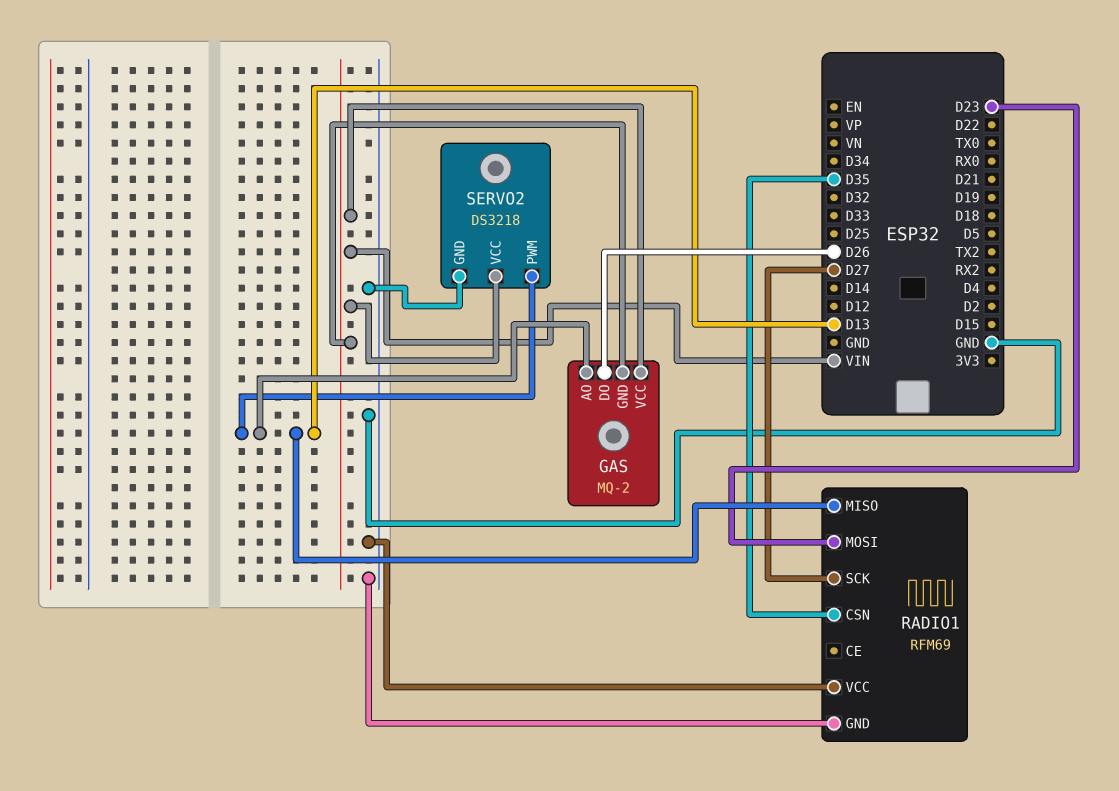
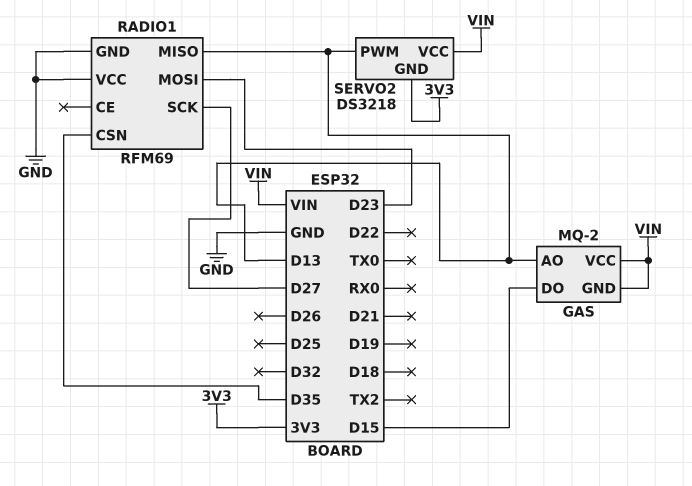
GAS pin DO: D26 -> D15
SERVO2 pin GND: GND -> 3V3

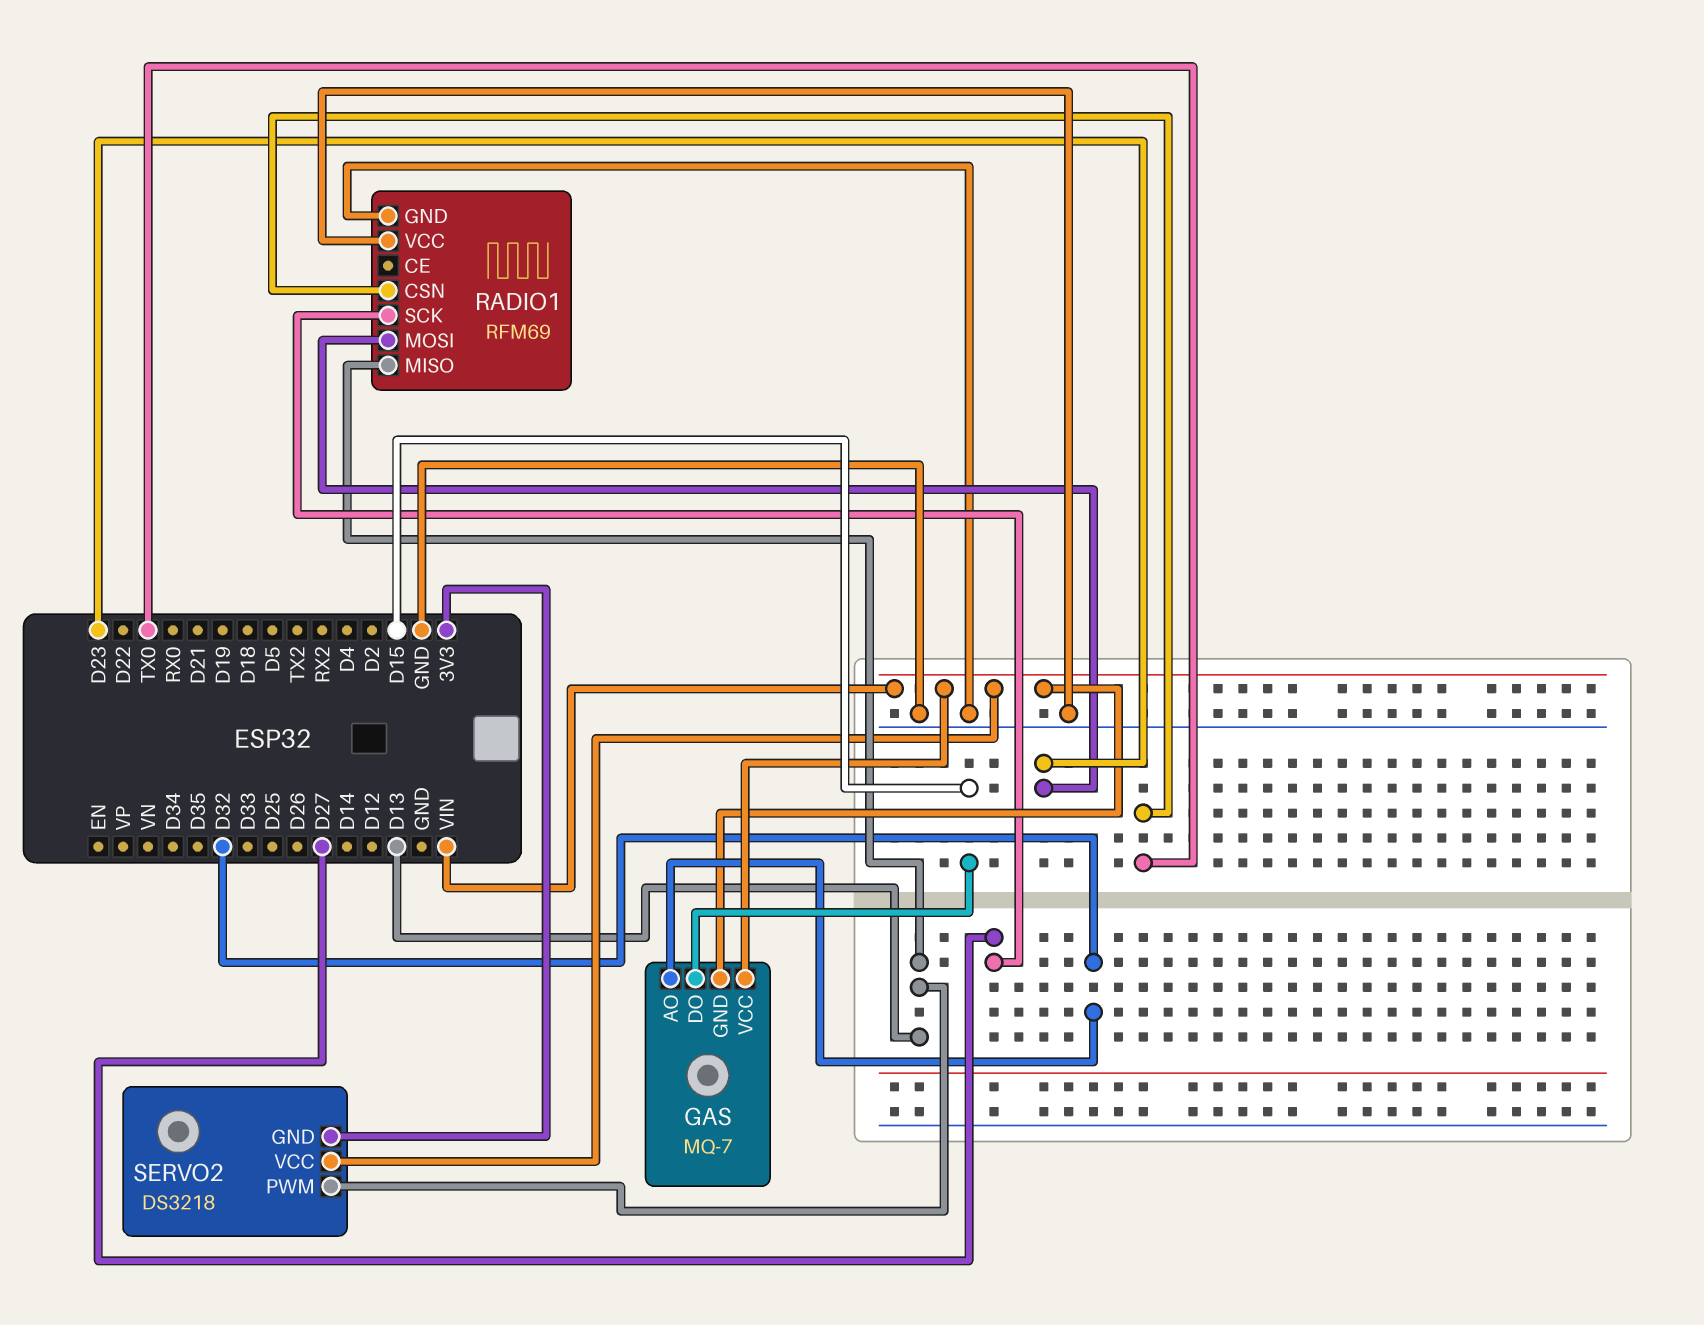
GAS: MQ-2 -> MQ-7
GAS pin AO: D13 -> D32
RADIO1 pin CSN: D35 -> TX0

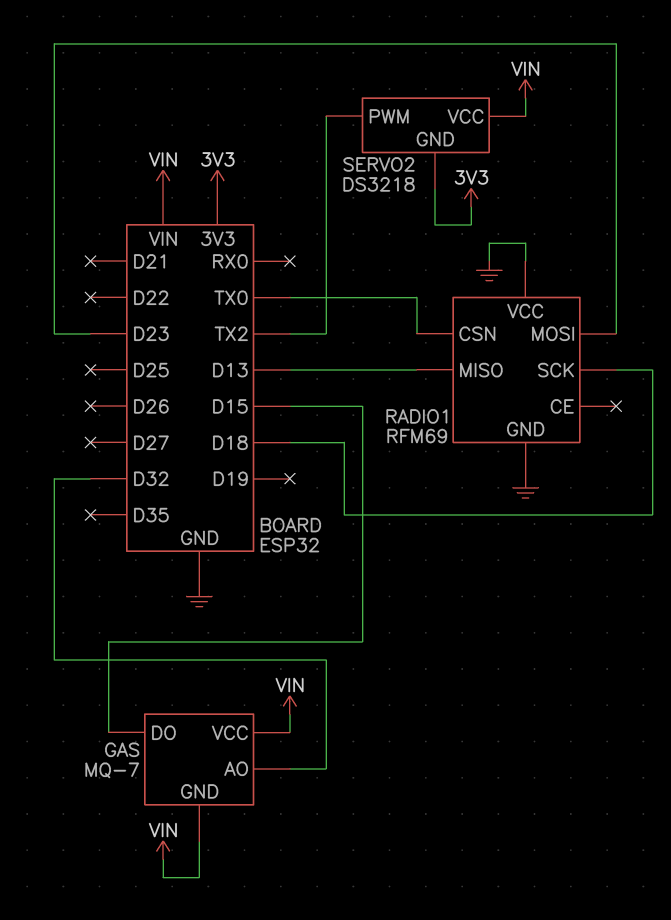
RADIO1 pin SCK: D27 -> D18
SERVO2 pin PWM: D13 -> TX2

